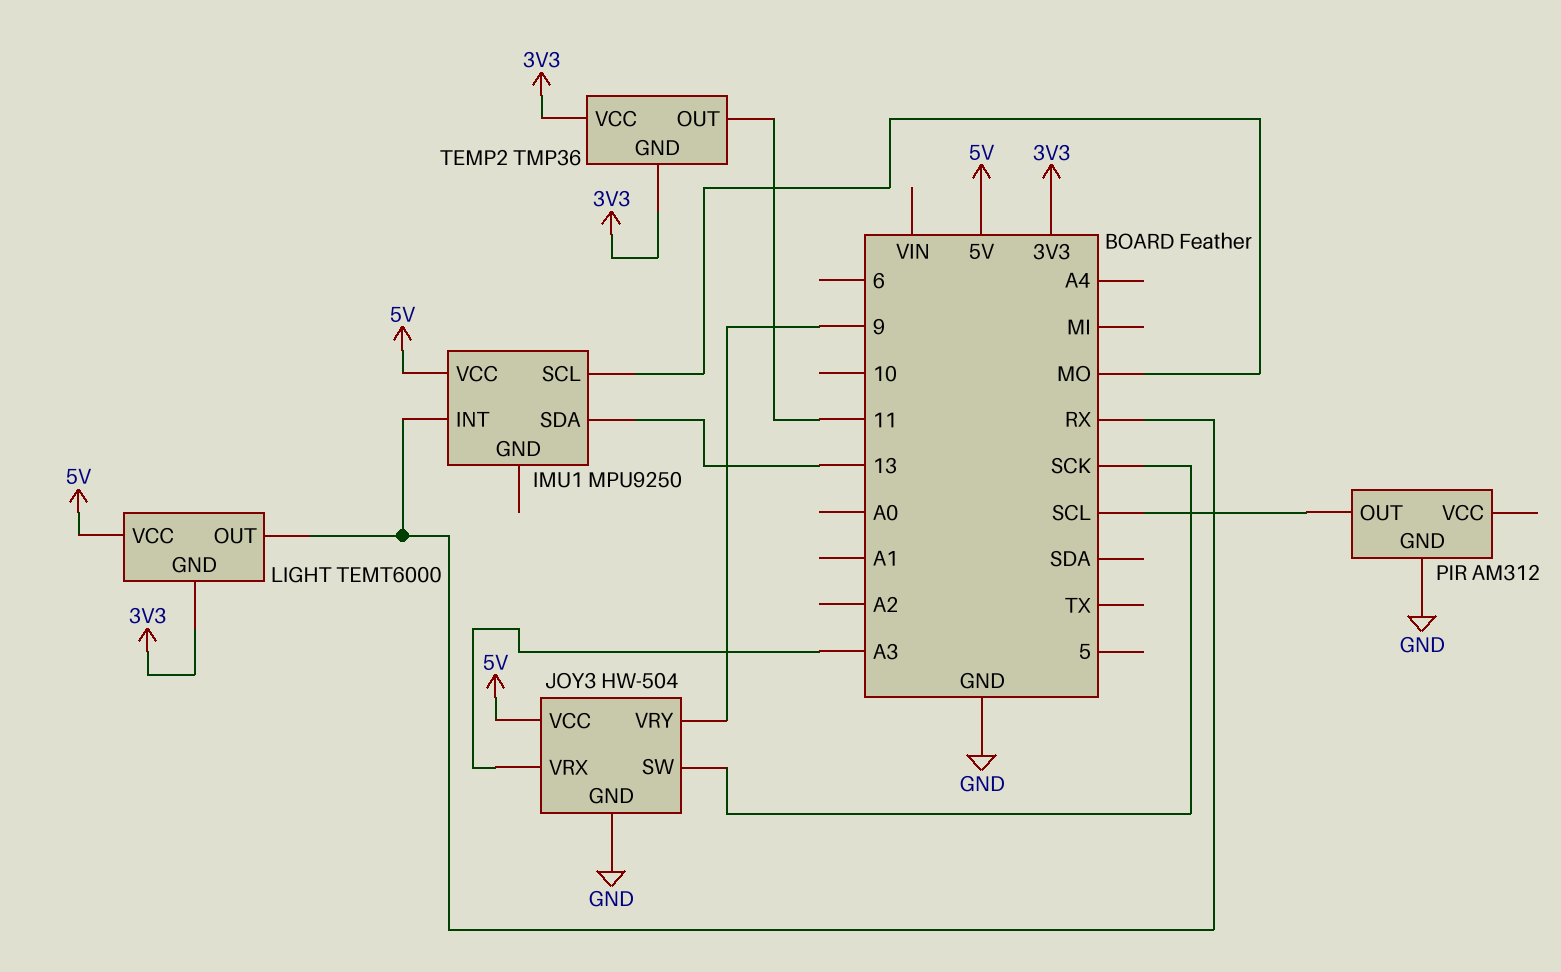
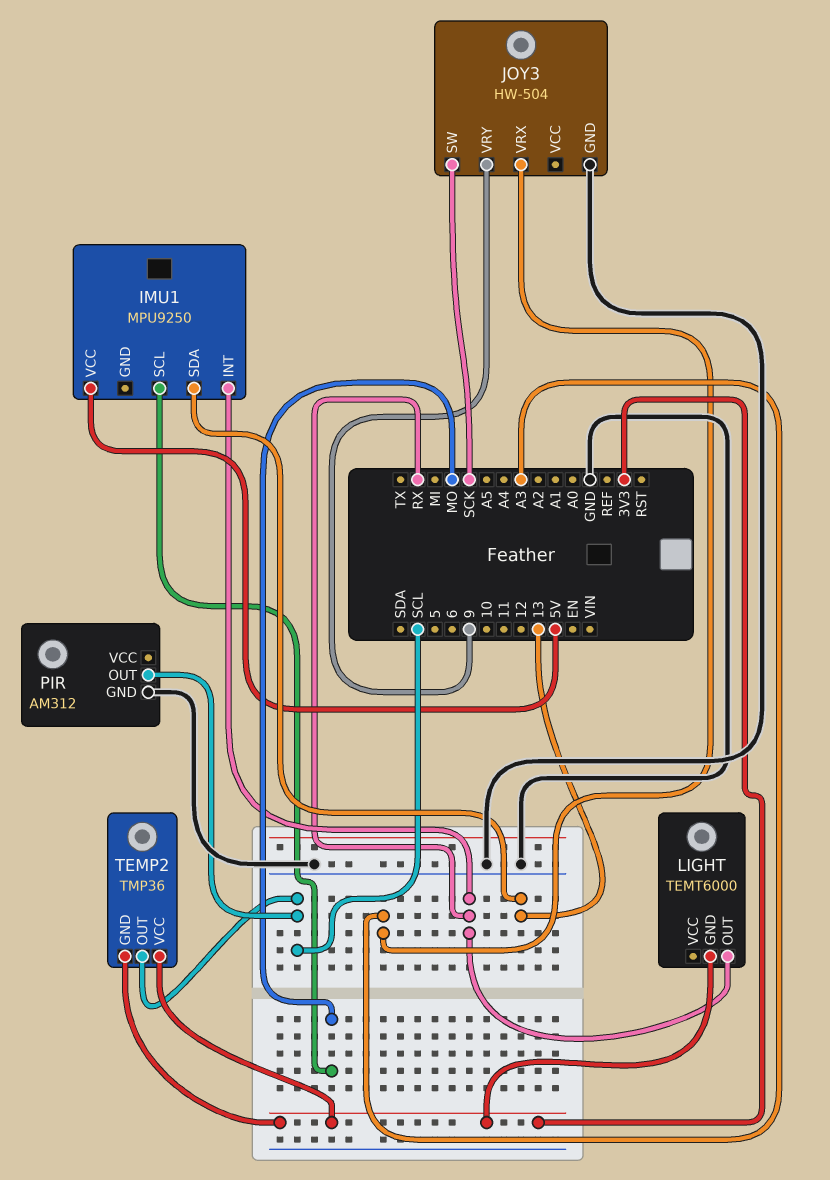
JOY3 pin VCC: 5V -> none
LIGHT pin VCC: 5V -> none
TEMP2 pin OUT: 11 -> SCL

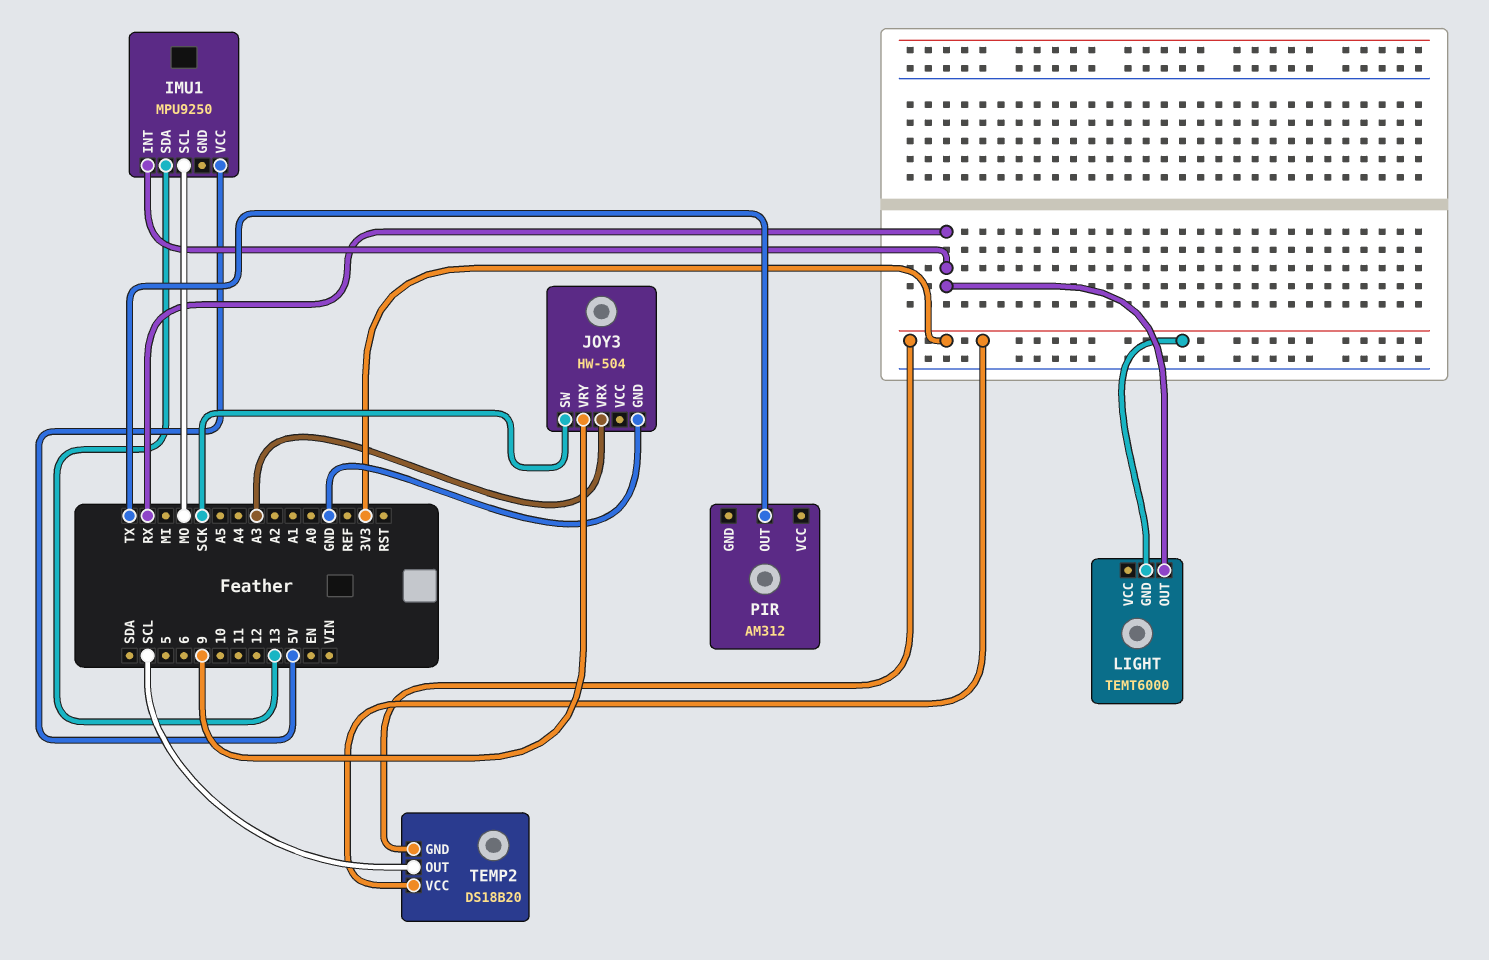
PIR pin GND: GND -> none
PIR pin OUT: SCL -> TX
TEMP2: TMP36 -> DS18B20

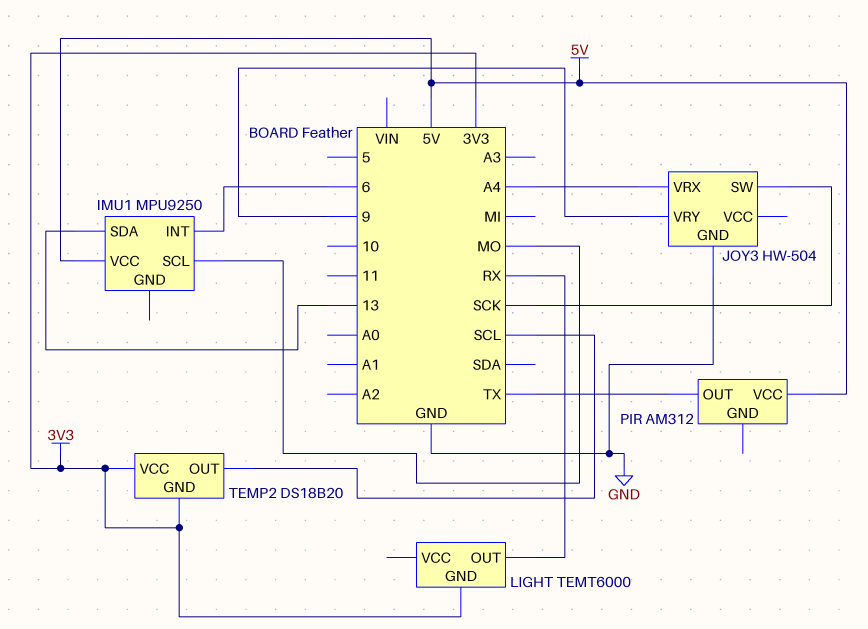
IMU1 pin INT: RX -> 6
JOY3 pin VRX: A3 -> A4
PIR pin VCC: none -> 5V

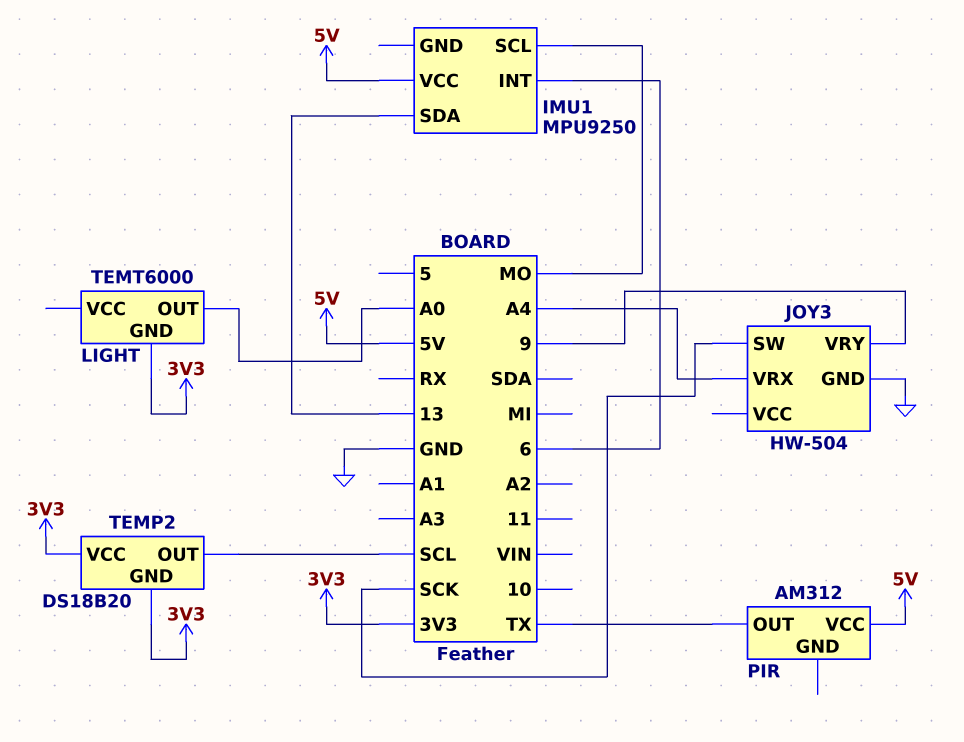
LIGHT pin OUT: RX -> A0

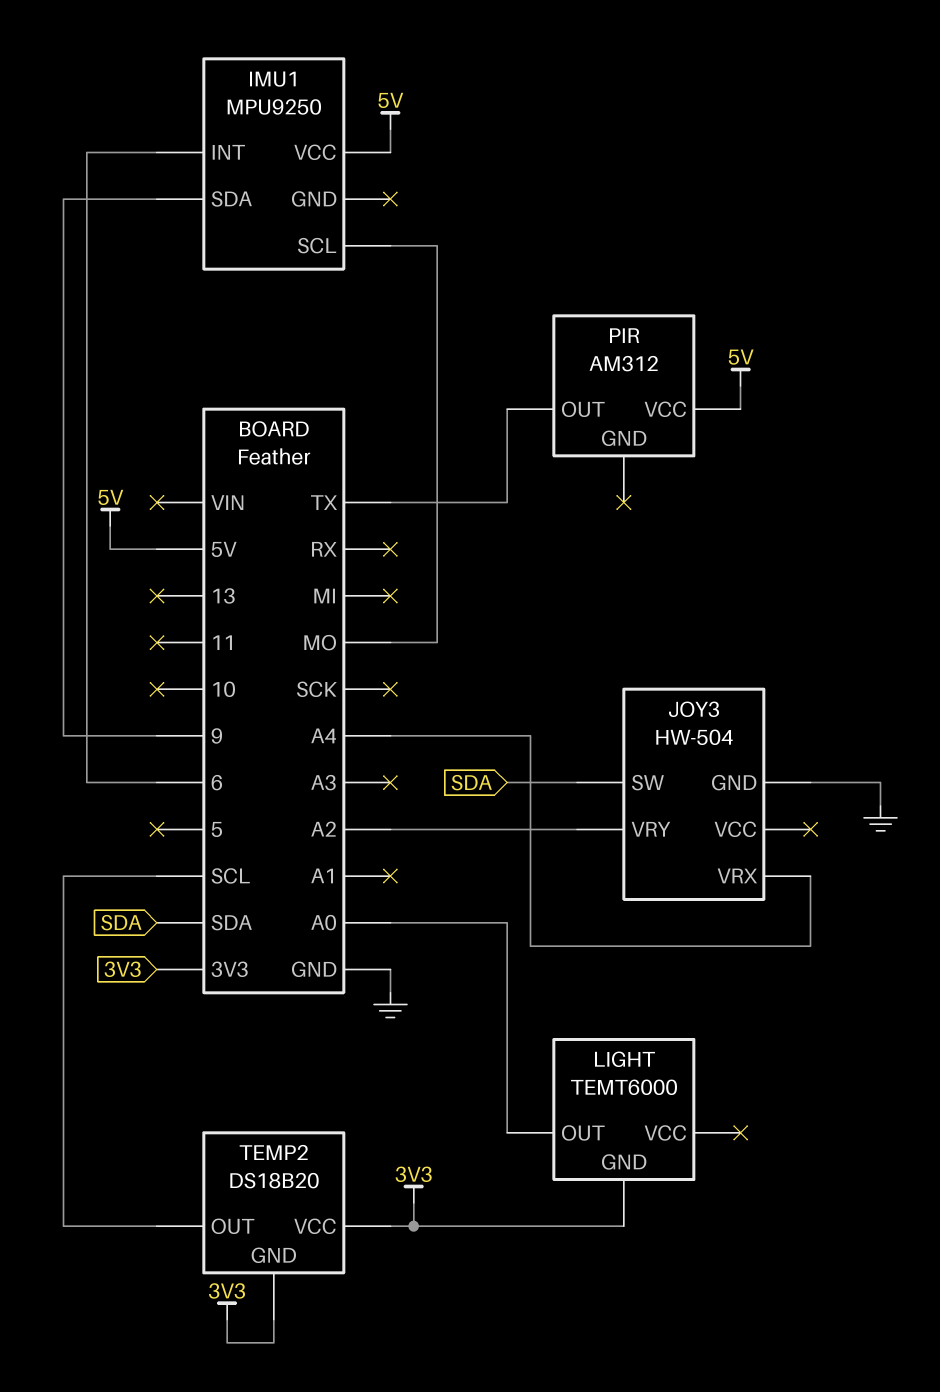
IMU1 pin SDA: 13 -> 9
JOY3 pin SW: SCK -> SDA
JOY3 pin VRY: 9 -> A2

